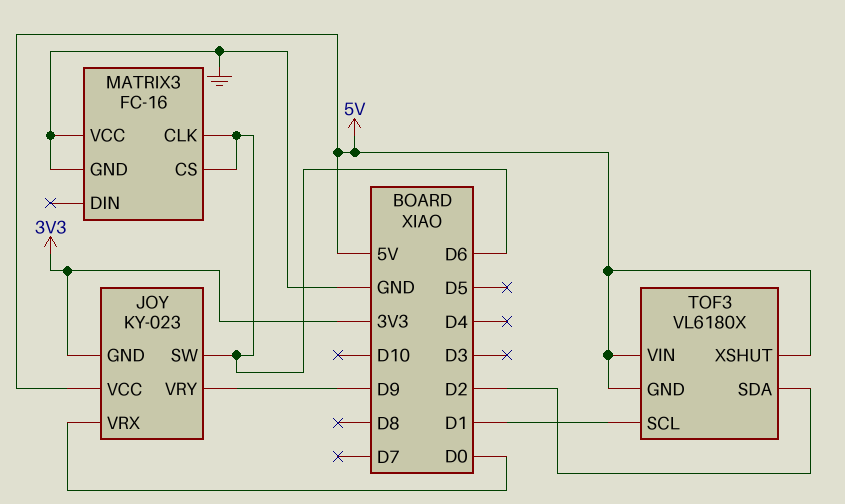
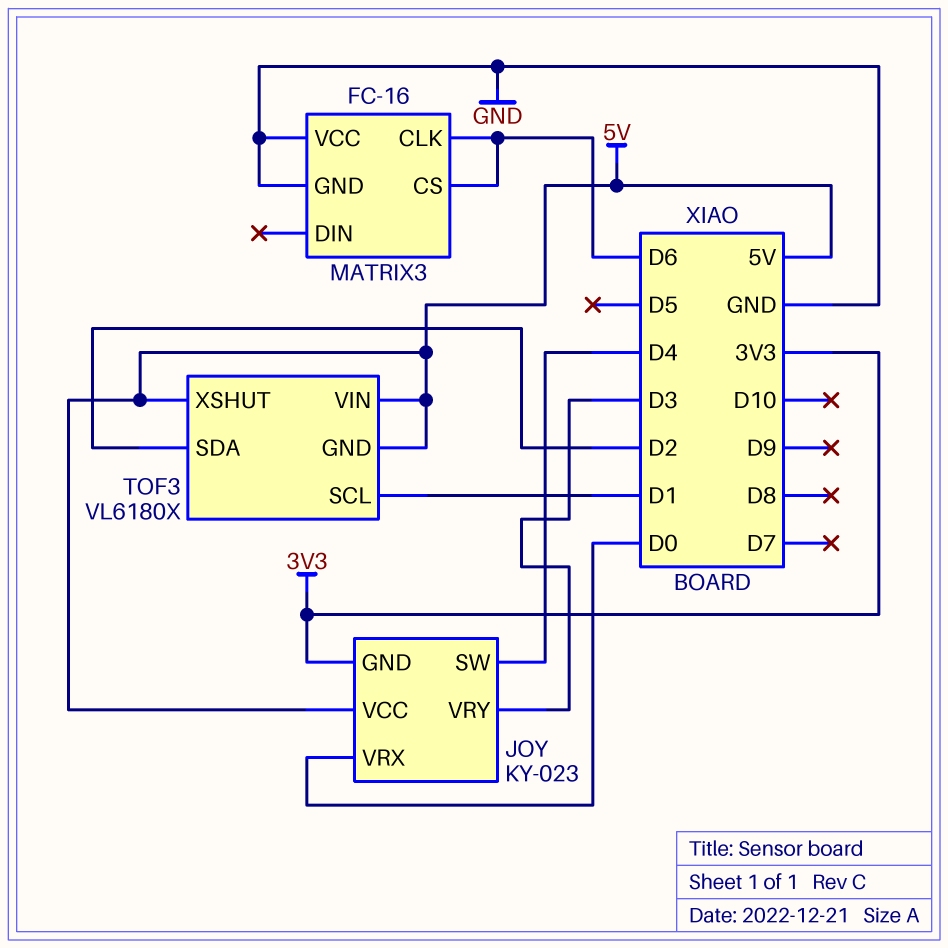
JOY pin SW: D6 -> D4
JOY pin VRY: D9 -> D3

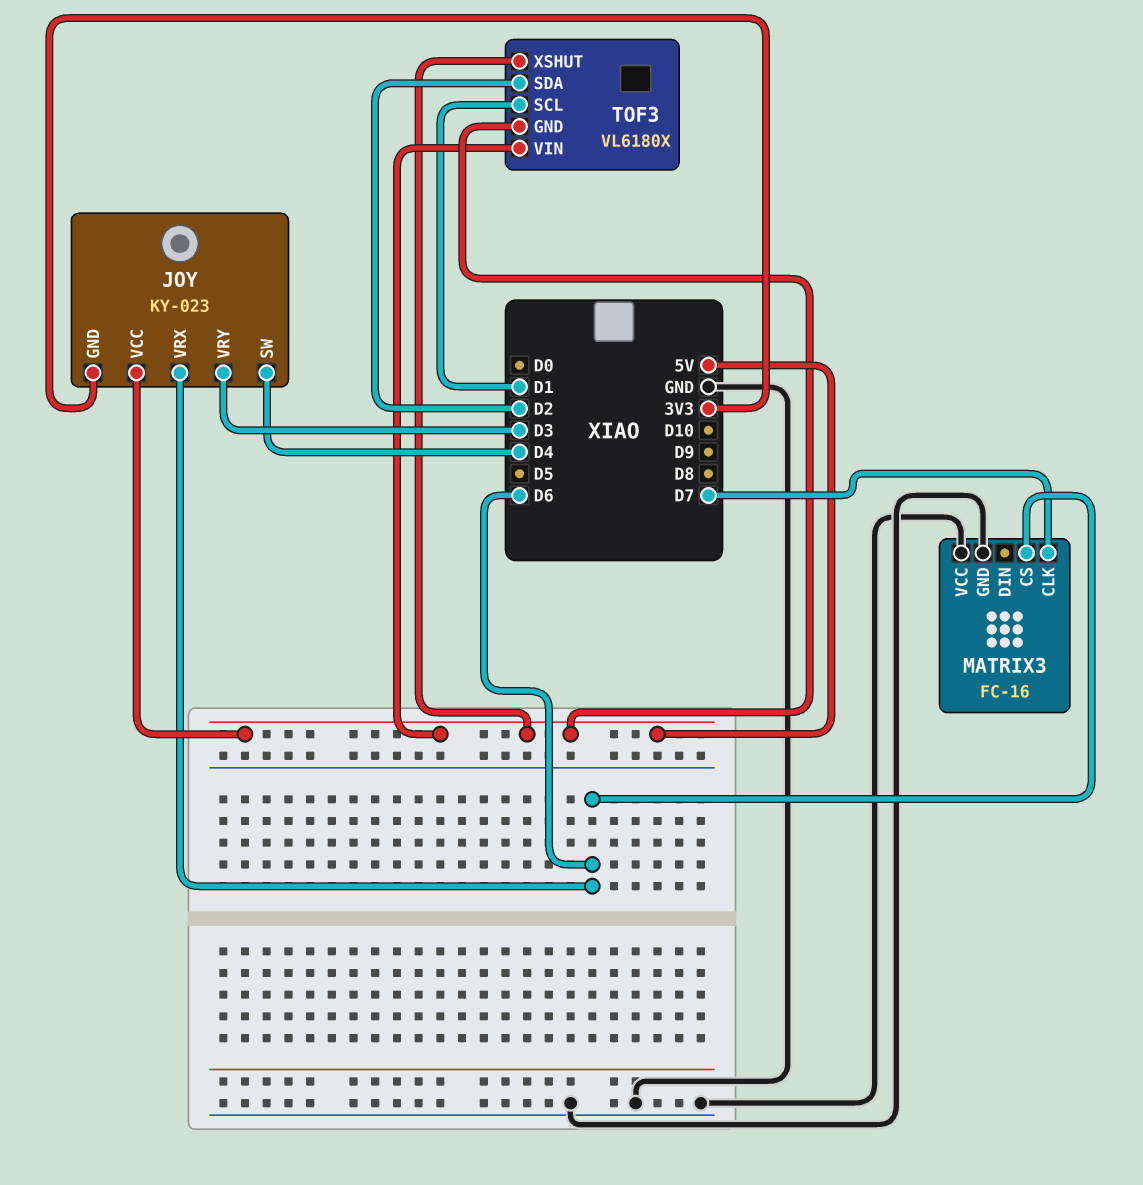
JOY pin VRX: D0 -> D6
MATRIX3 pin CLK: D6 -> D7

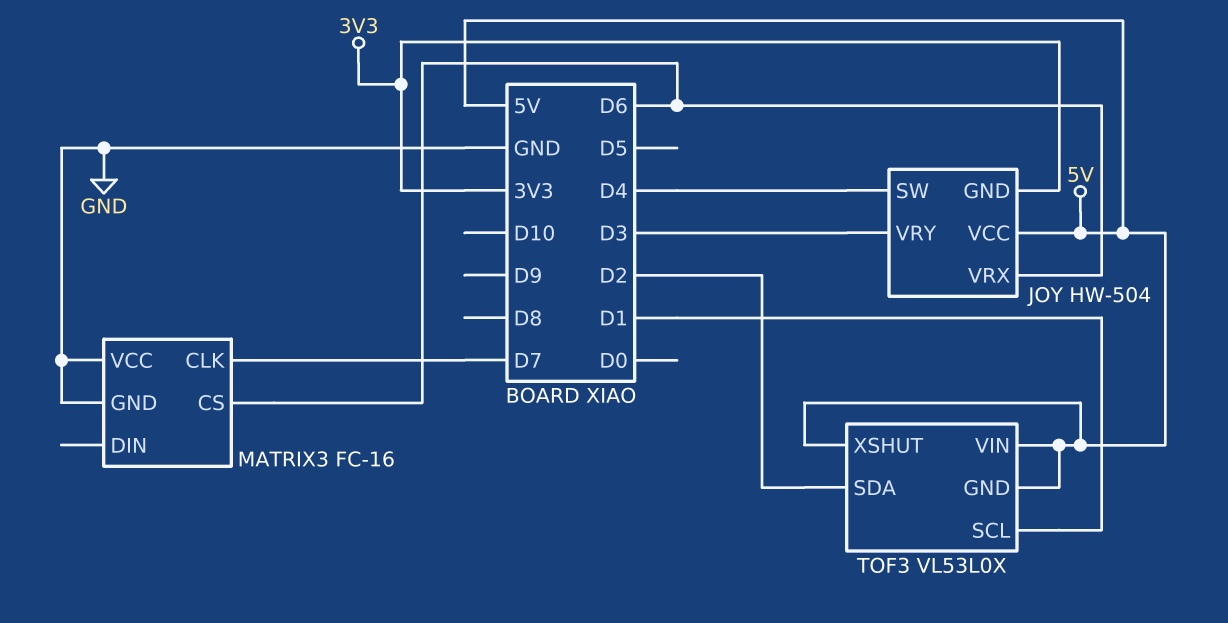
JOY: KY-023 -> HW-504
TOF3: VL6180X -> VL53L0X

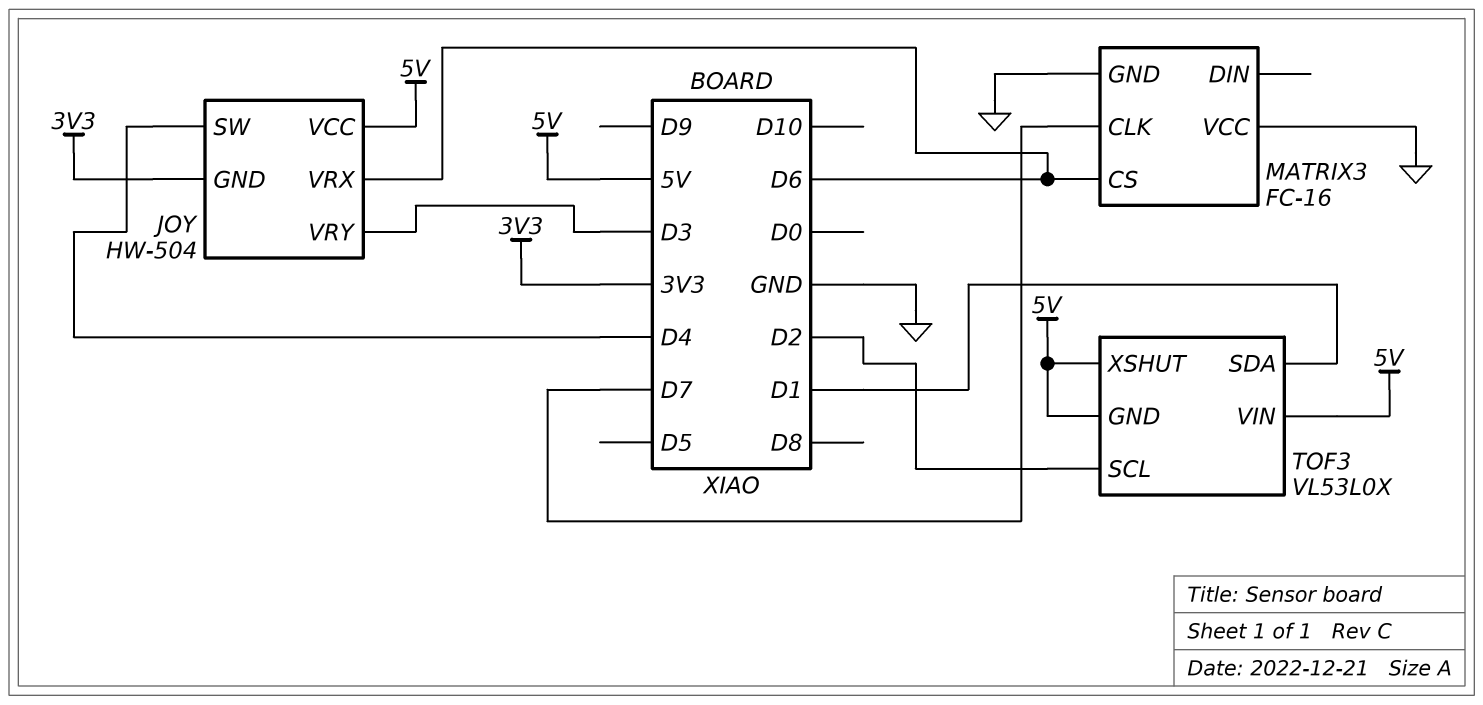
TOF3 pin SCL: D1 -> D2
TOF3 pin SDA: D2 -> D1

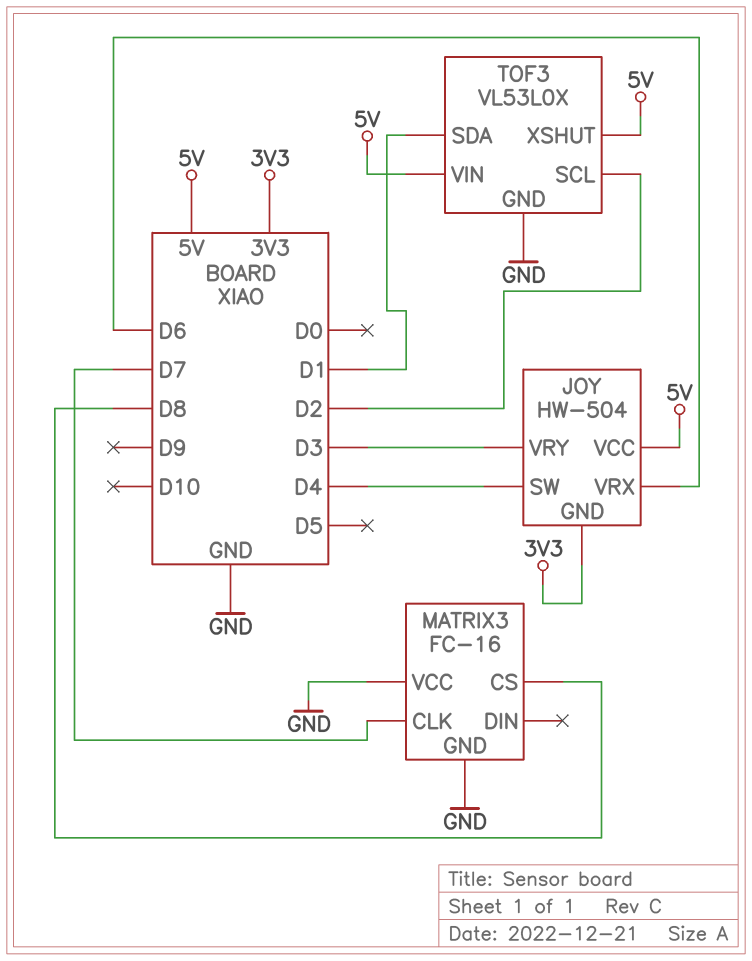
MATRIX3 pin CS: D6 -> D8
TOF3 pin GND: 5V -> GND

